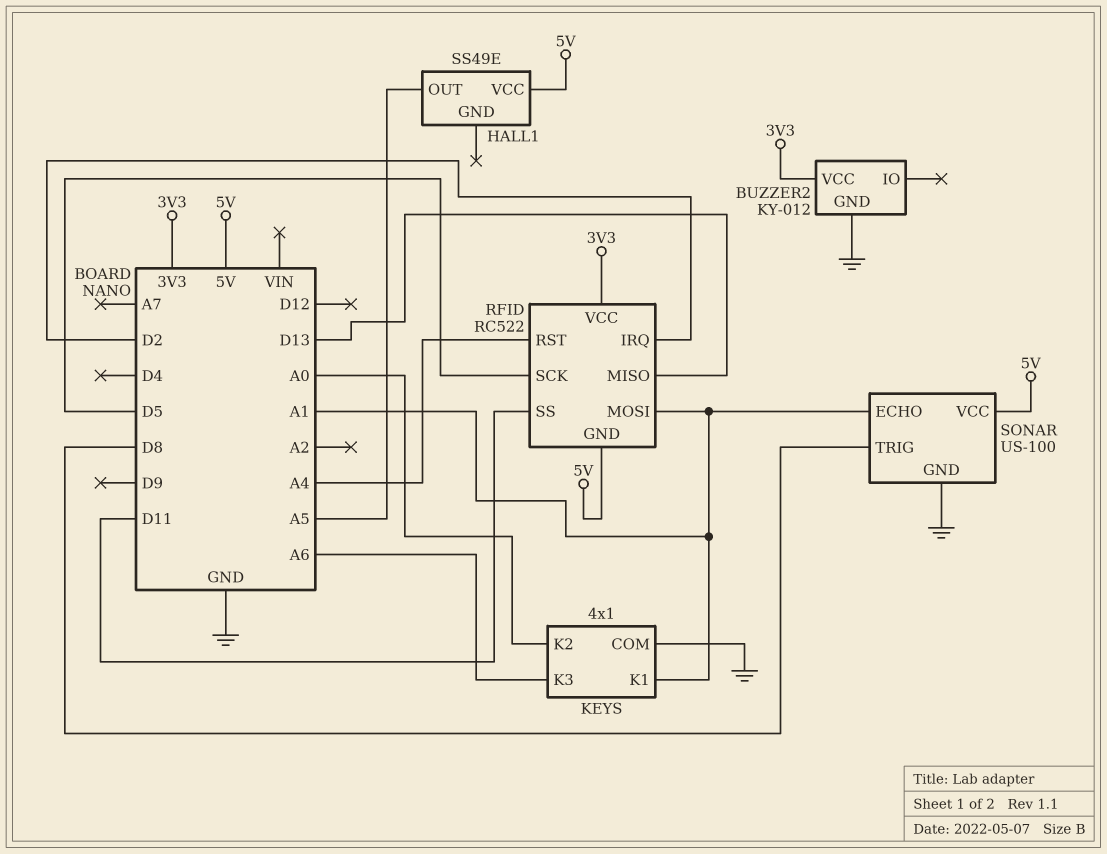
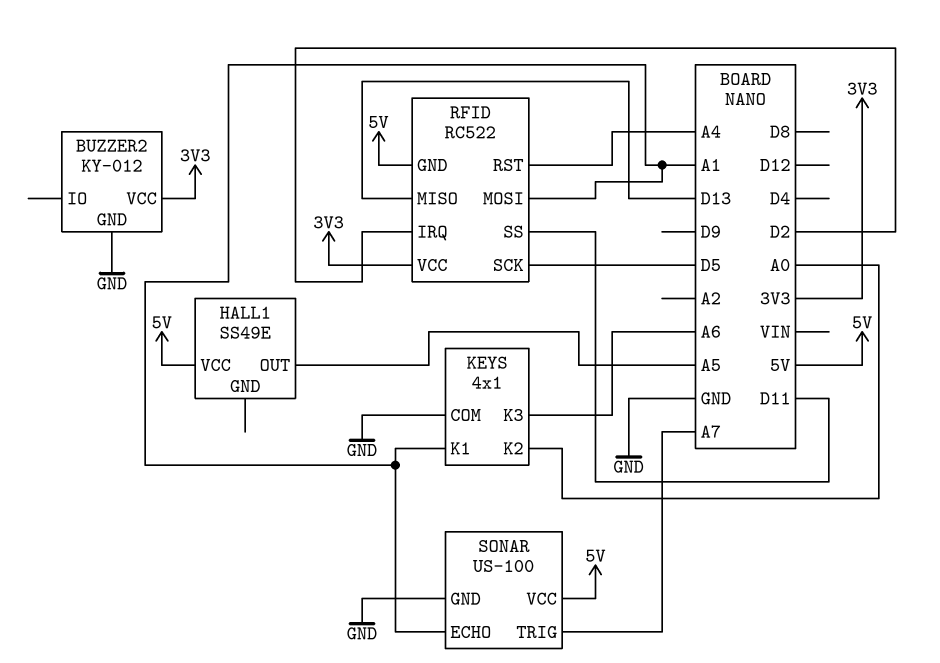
SONAR pin TRIG: D8 -> A7

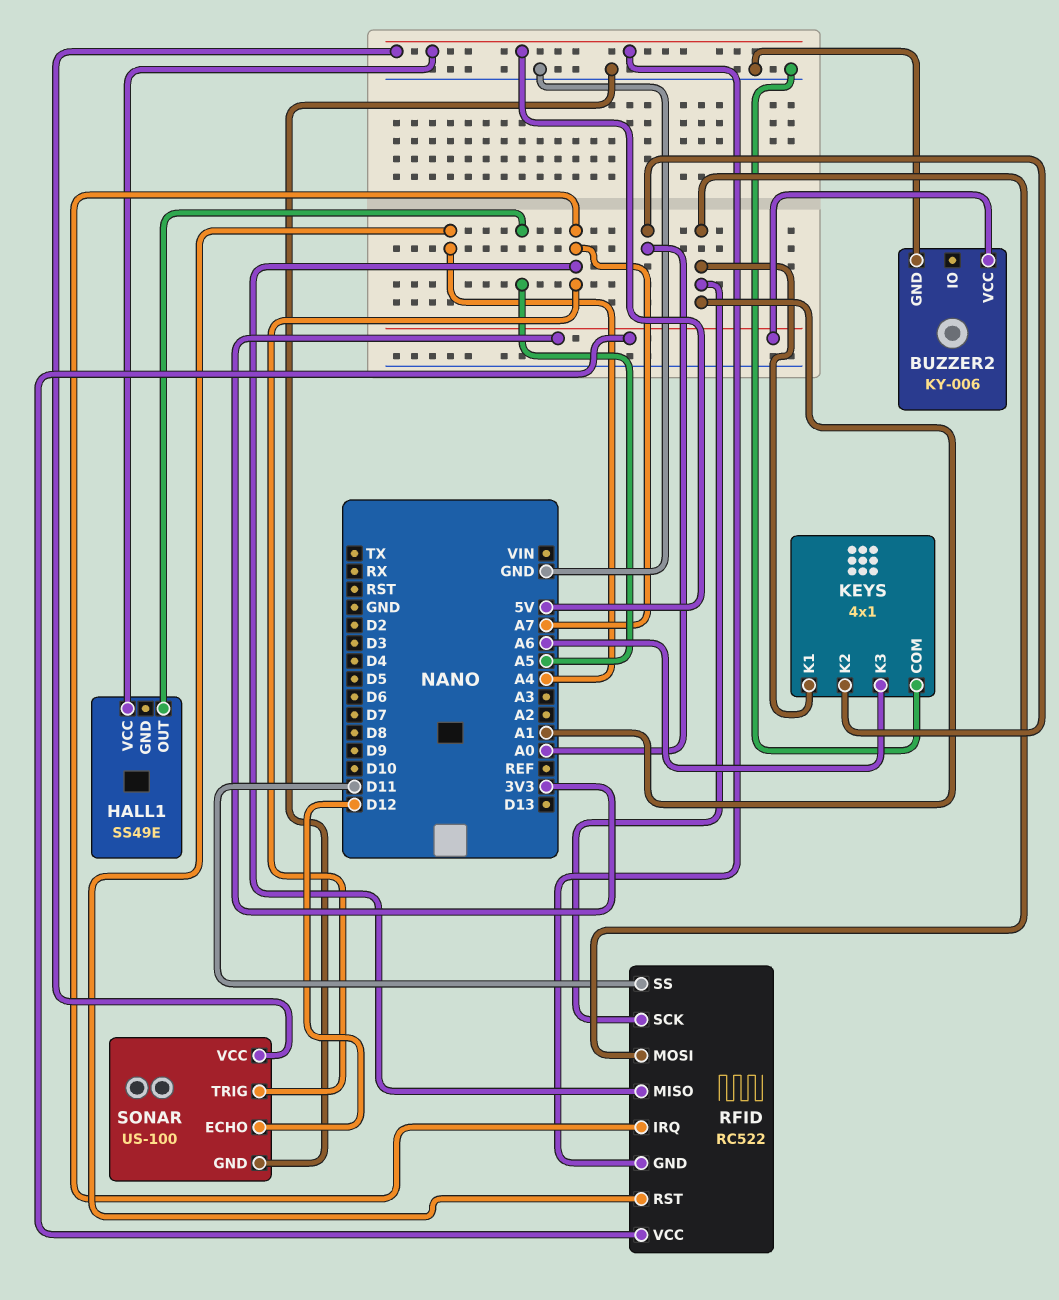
BUZZER2: KY-012 -> KY-006
RFID pin IRQ: D2 -> A7
RFID pin MISO: D13 -> A7
RFID pin SCK: D5 -> A1
SONAR pin ECHO: A1 -> D12

